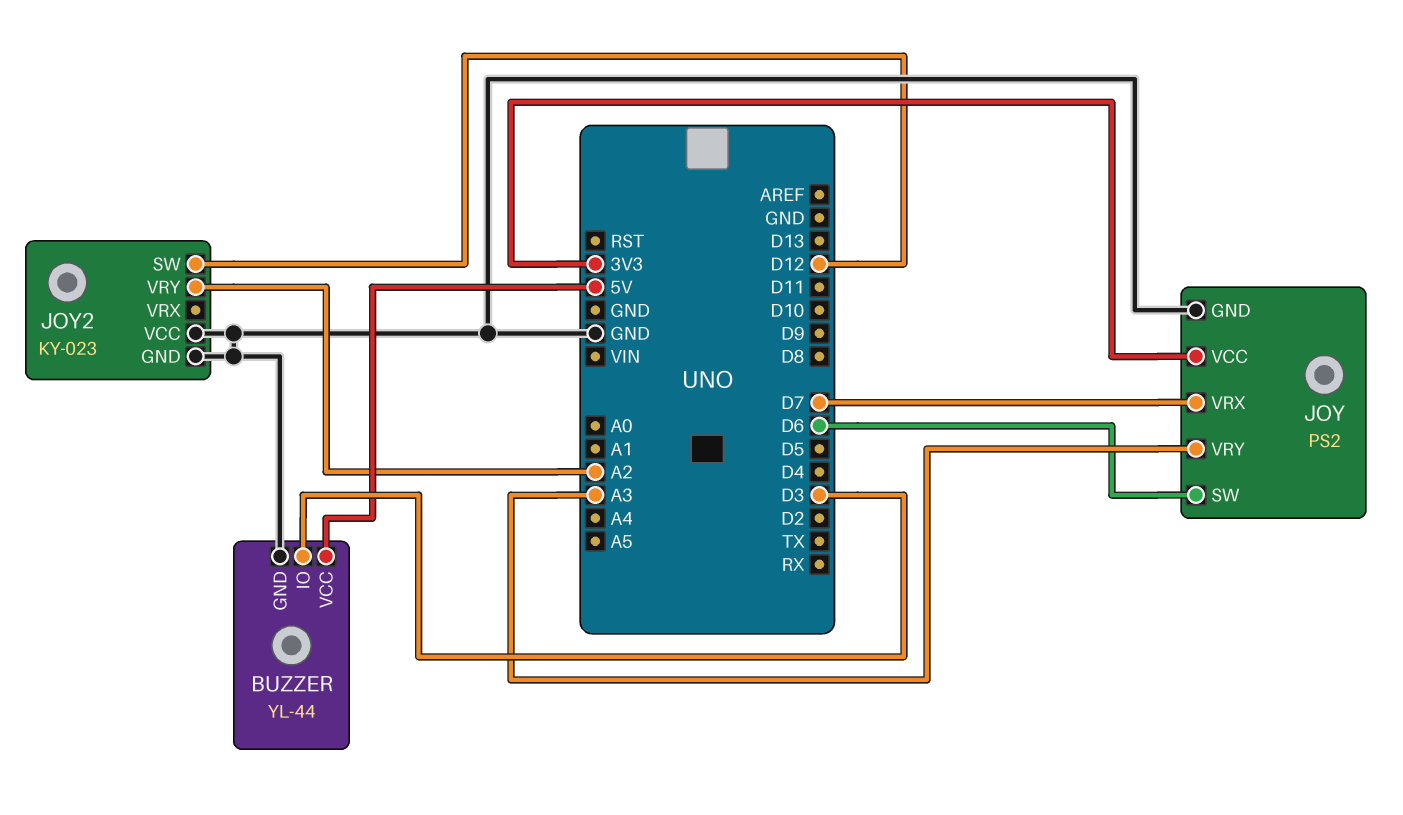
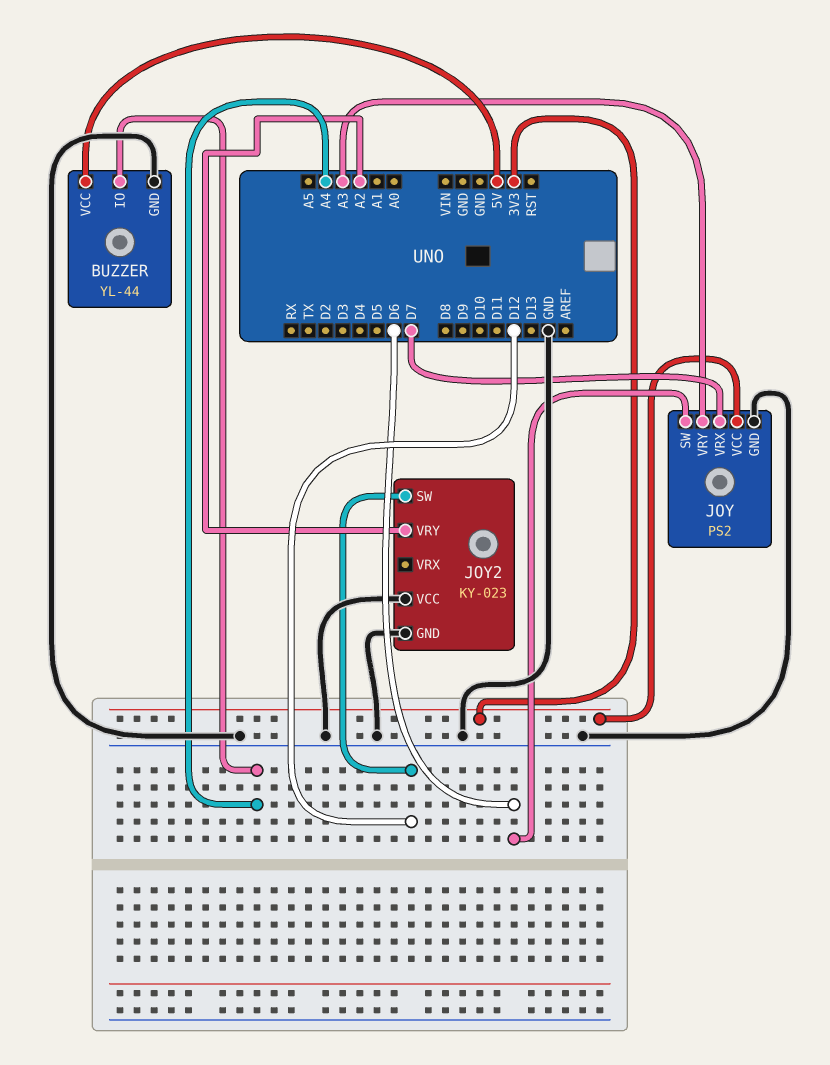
BUZZER pin IO: D3 -> A4

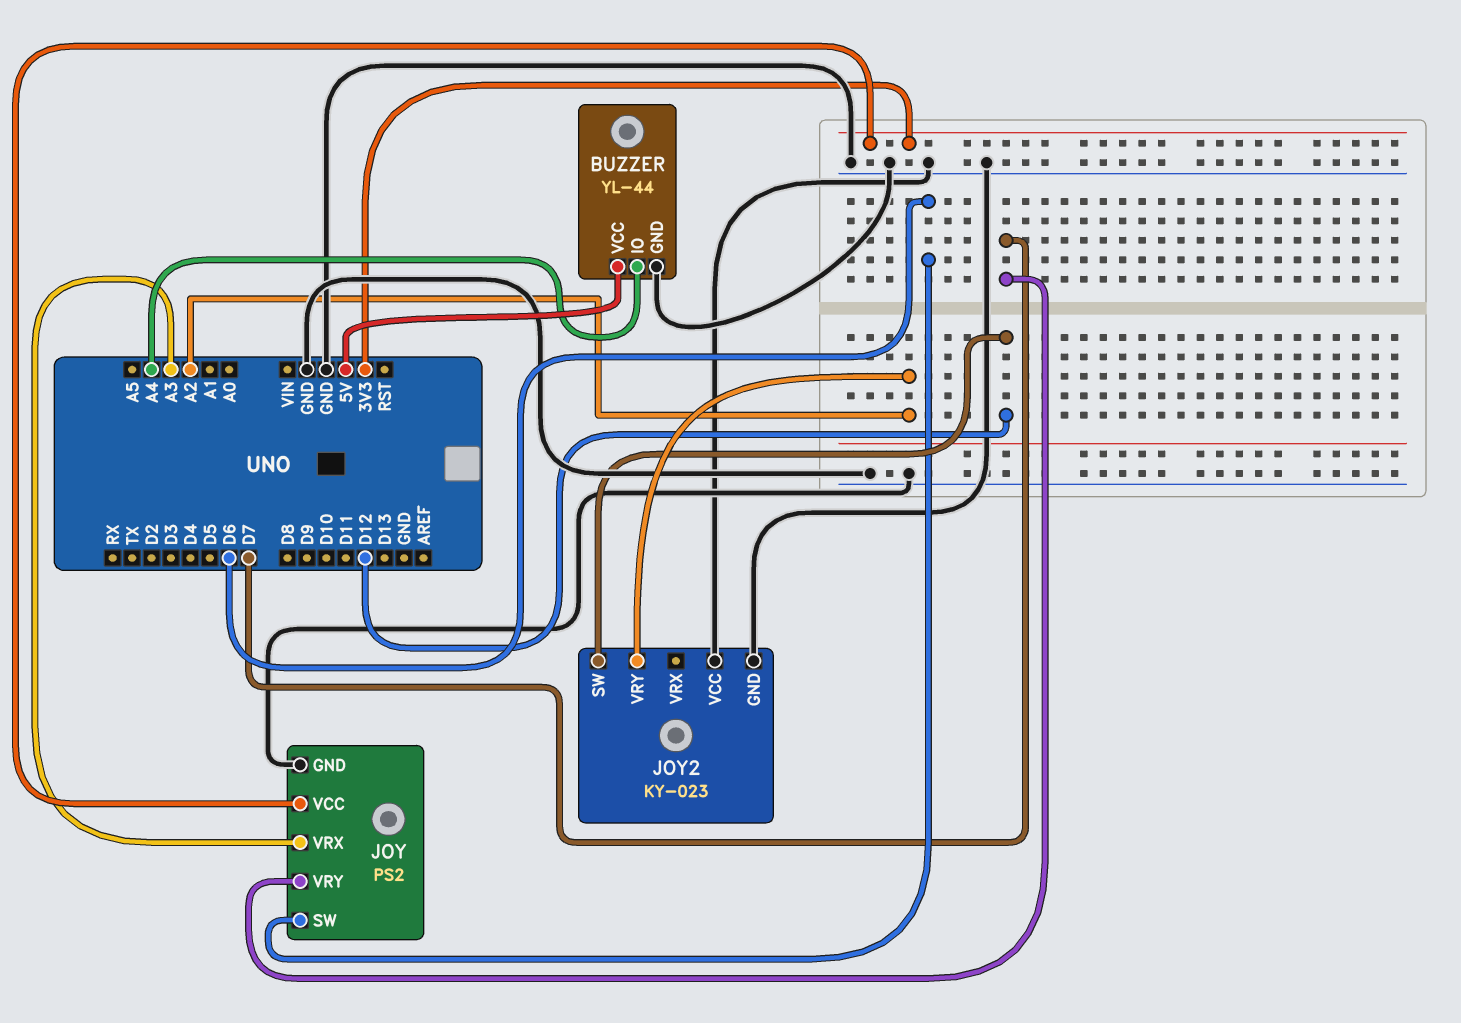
JOY pin VRX: D7 -> A3
JOY pin VRY: A3 -> D7

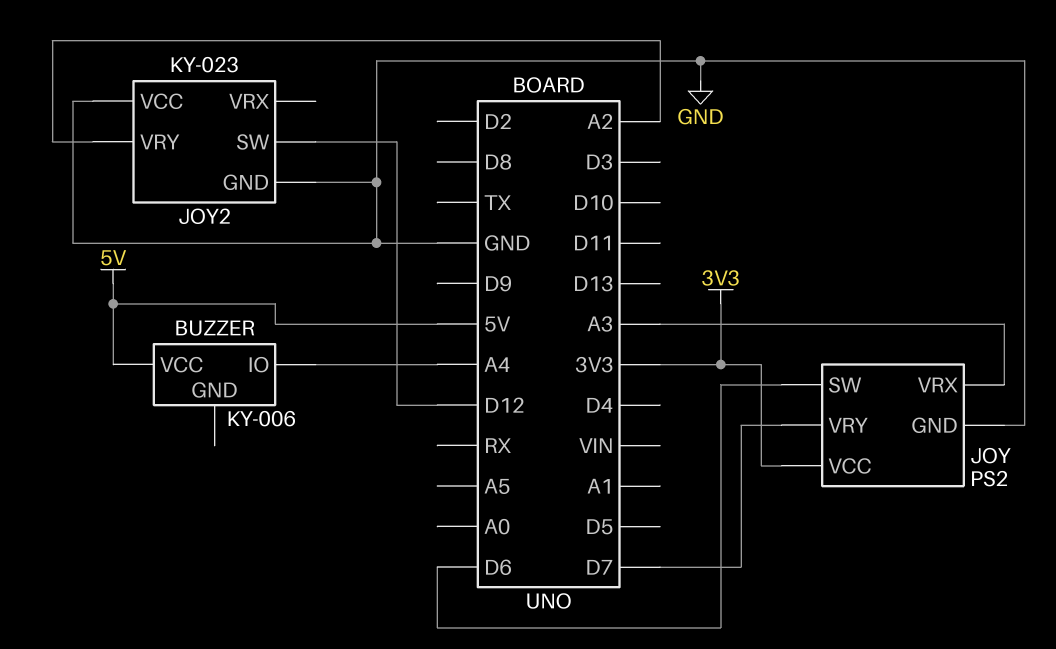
BUZZER: YL-44 -> KY-006
BUZZER pin GND: GND -> none

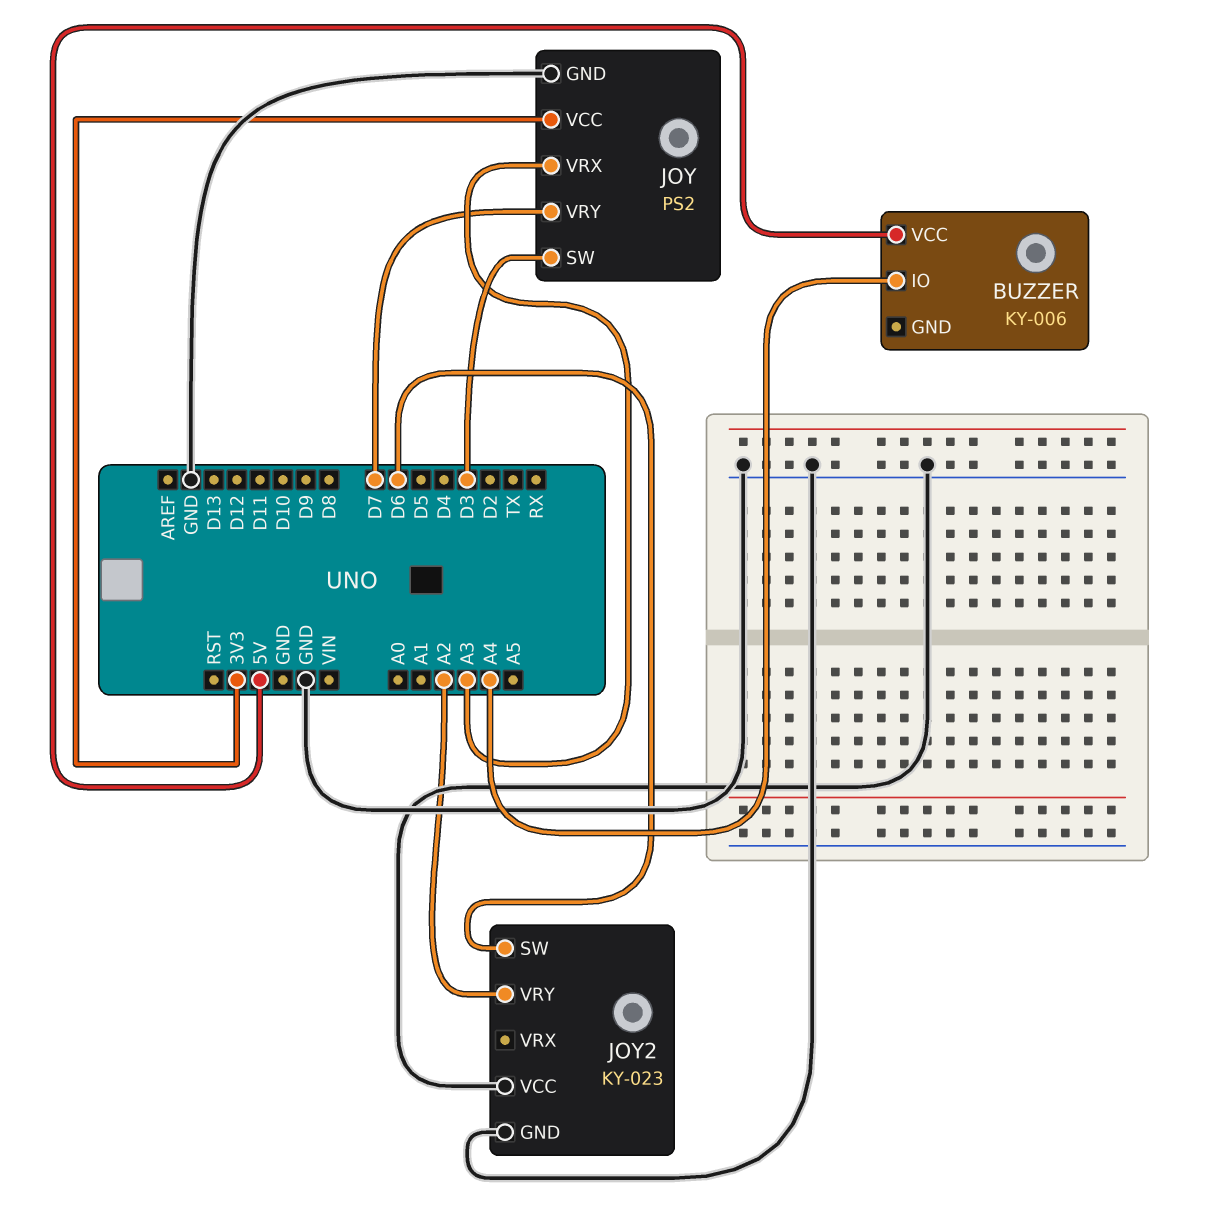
JOY pin SW: D6 -> D3
JOY2 pin SW: D12 -> D6

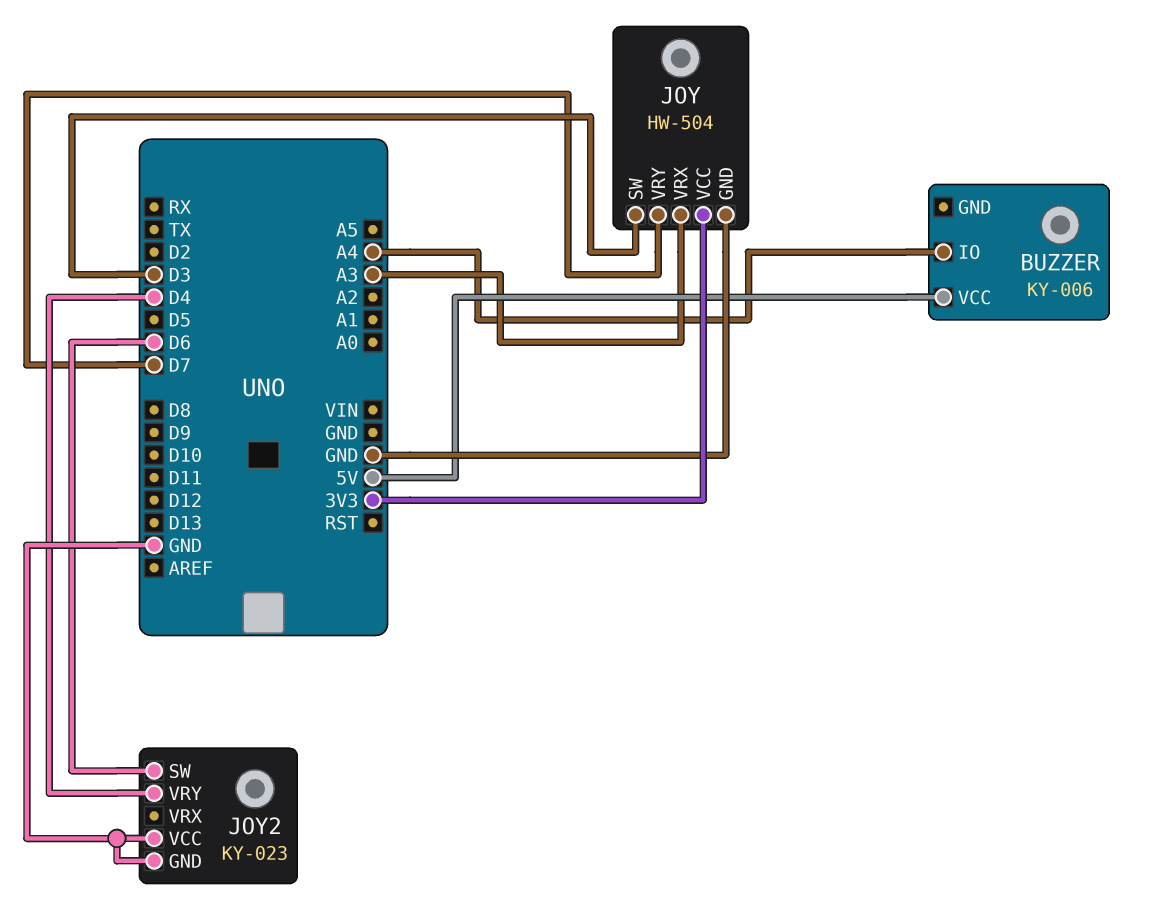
JOY: PS2 -> HW-504
JOY2 pin VRY: A2 -> D4

